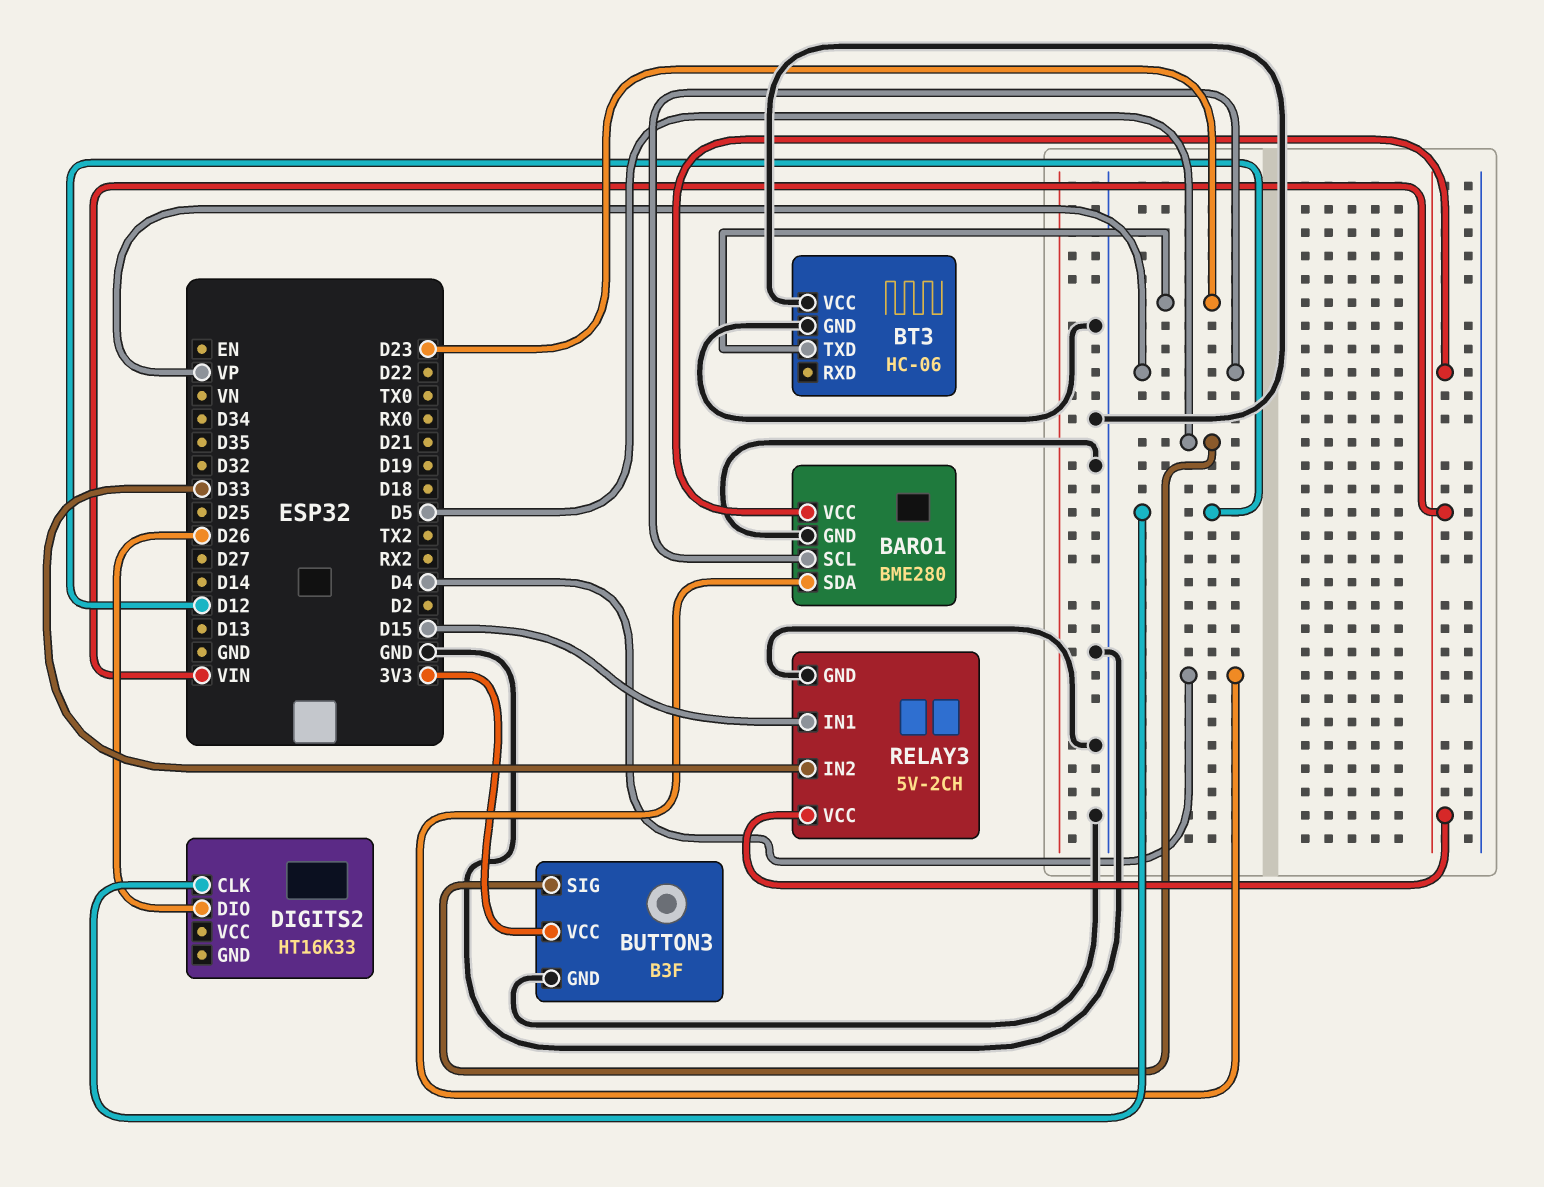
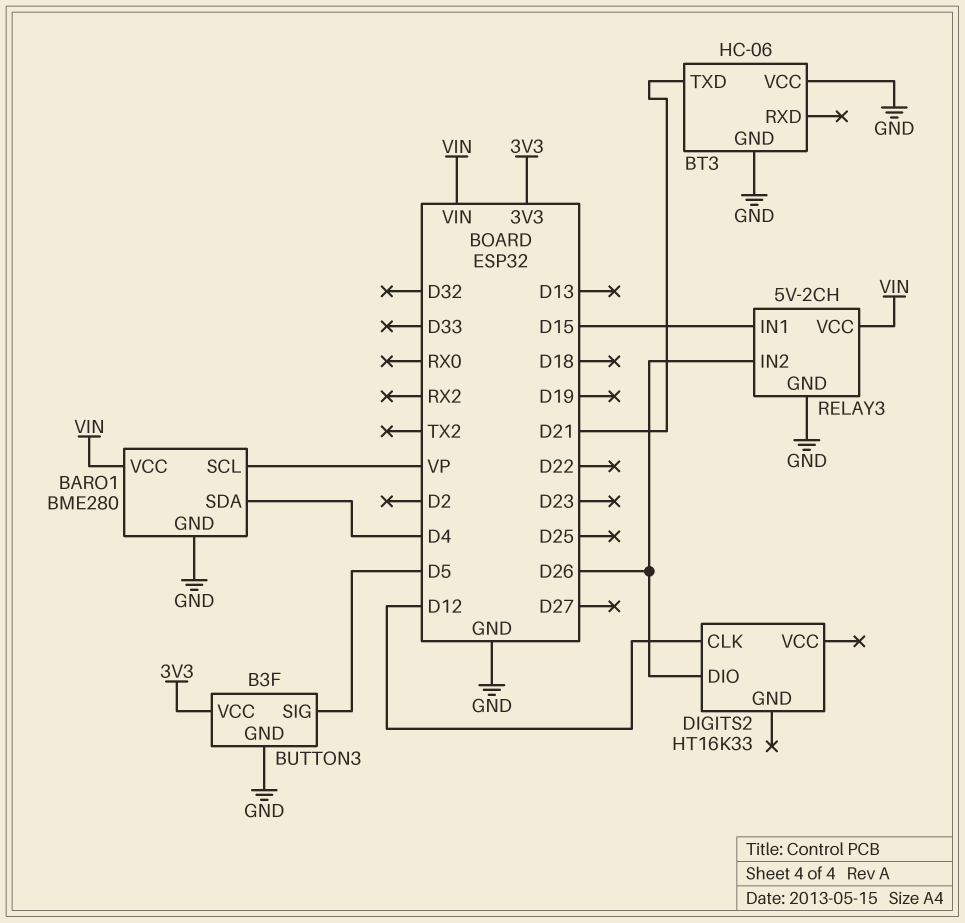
BT3 pin TXD: D23 -> D21
RELAY3 pin IN2: D33 -> D26

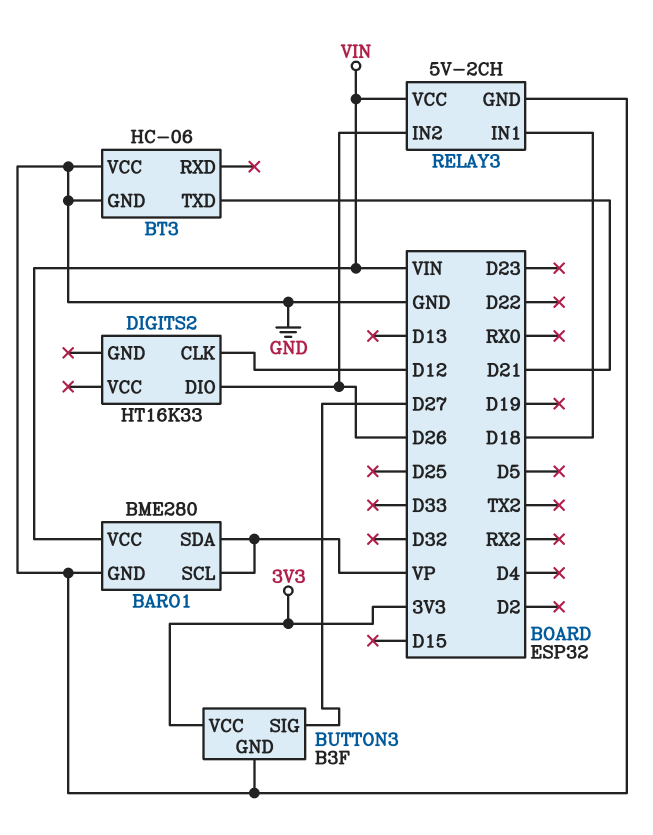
BARO1 pin SDA: D4 -> VP
BUTTON3 pin SIG: D5 -> D27
RELAY3 pin IN1: D15 -> D18

